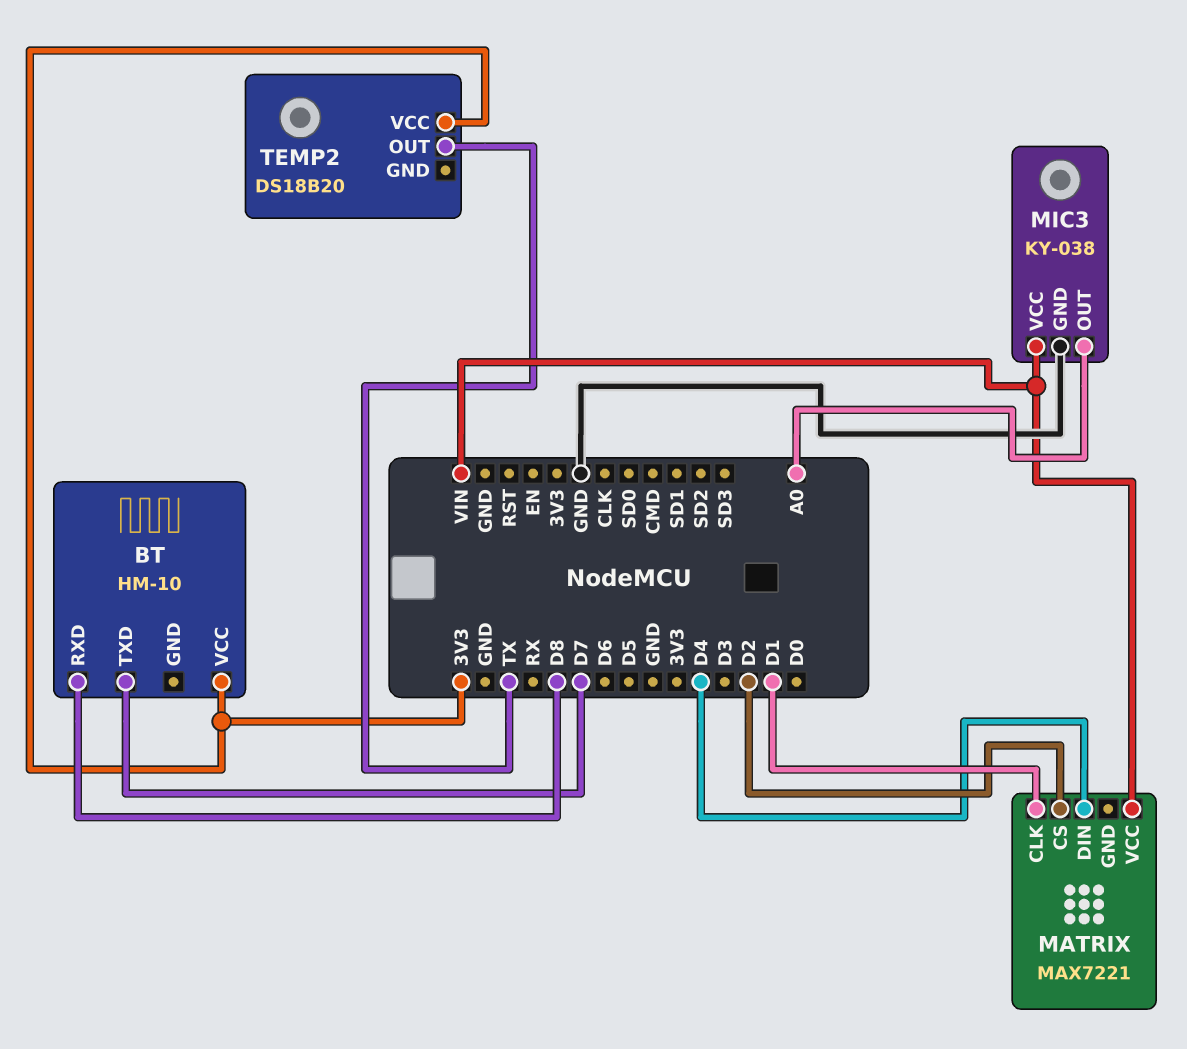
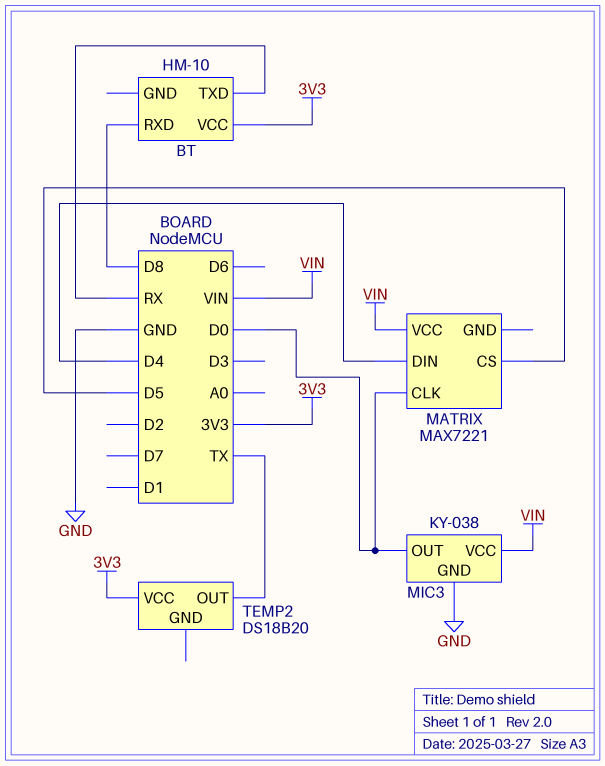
BT pin TXD: D7 -> RX
MATRIX pin CLK: D1 -> D0
MATRIX pin CS: D2 -> D5
MIC3 pin OUT: A0 -> D0

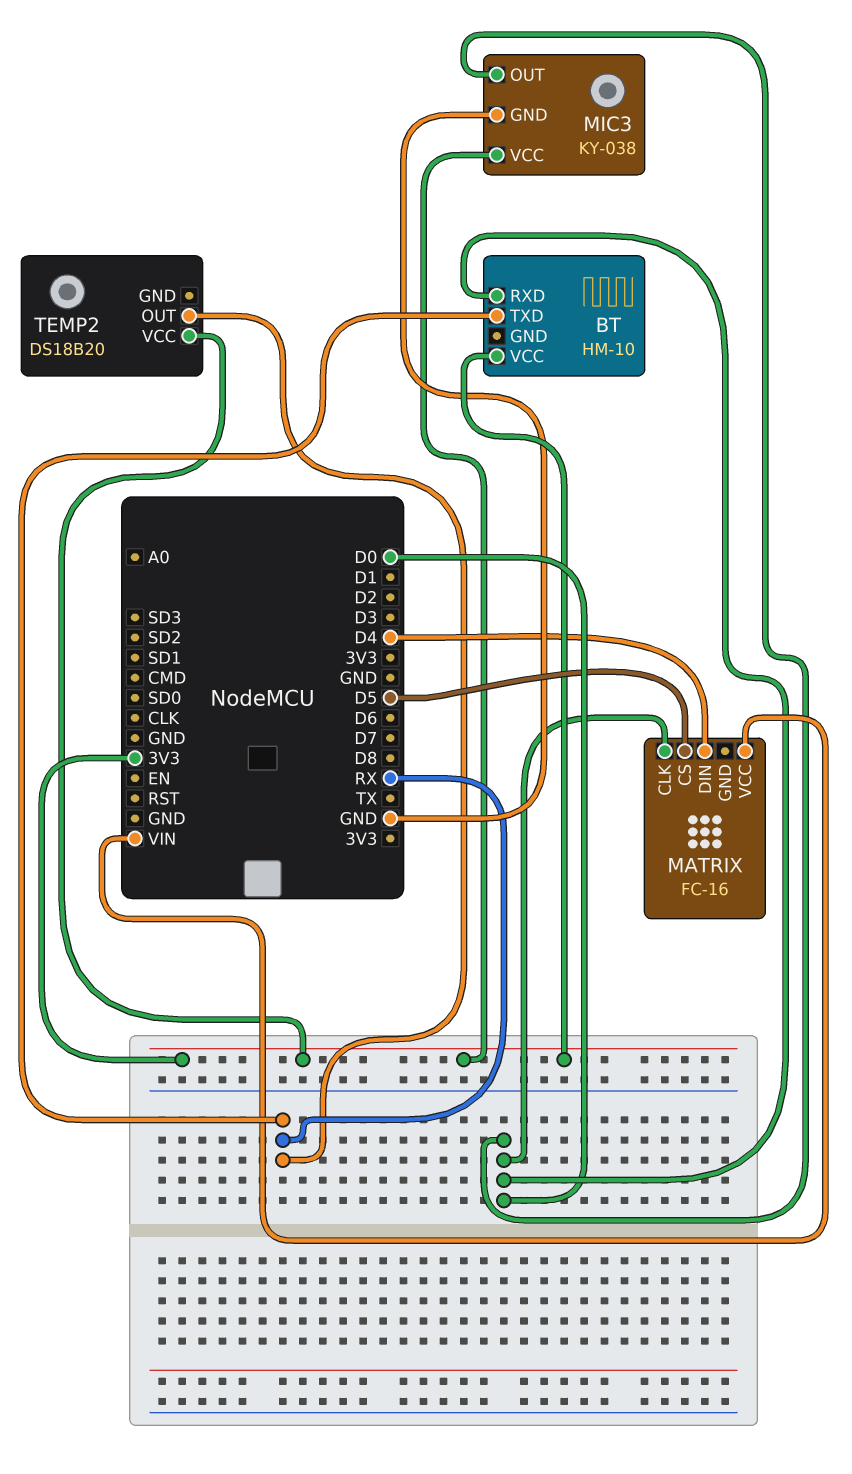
BT pin RXD: D8 -> D0
MATRIX: MAX7221 -> FC-16
MIC3 pin VCC: VIN -> 3V3
TEMP2 pin OUT: TX -> RX

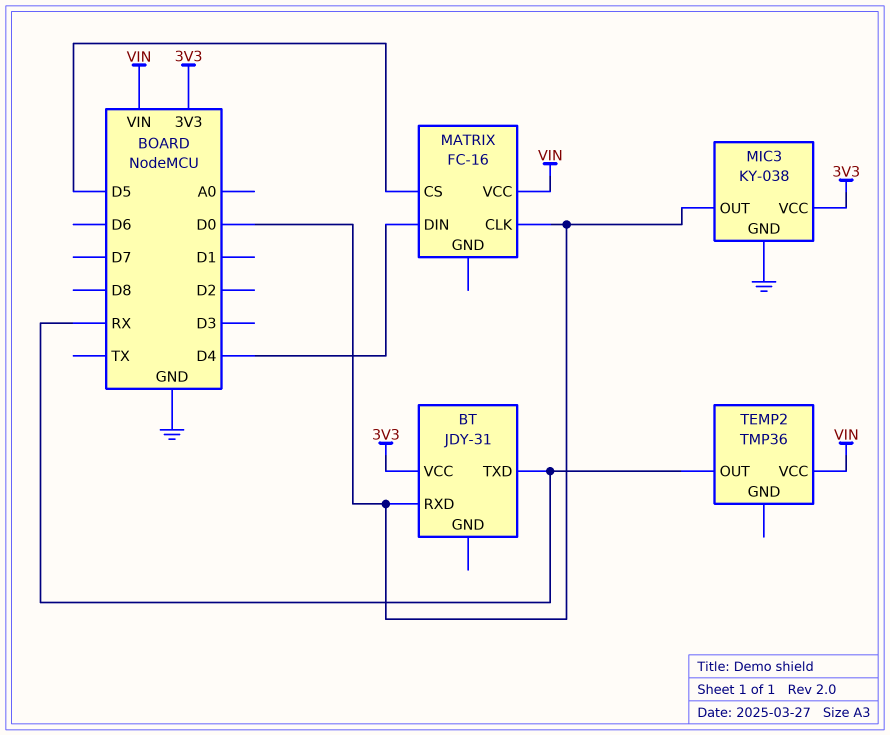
BT: HM-10 -> JDY-31
TEMP2: DS18B20 -> TMP36
TEMP2 pin VCC: 3V3 -> VIN

